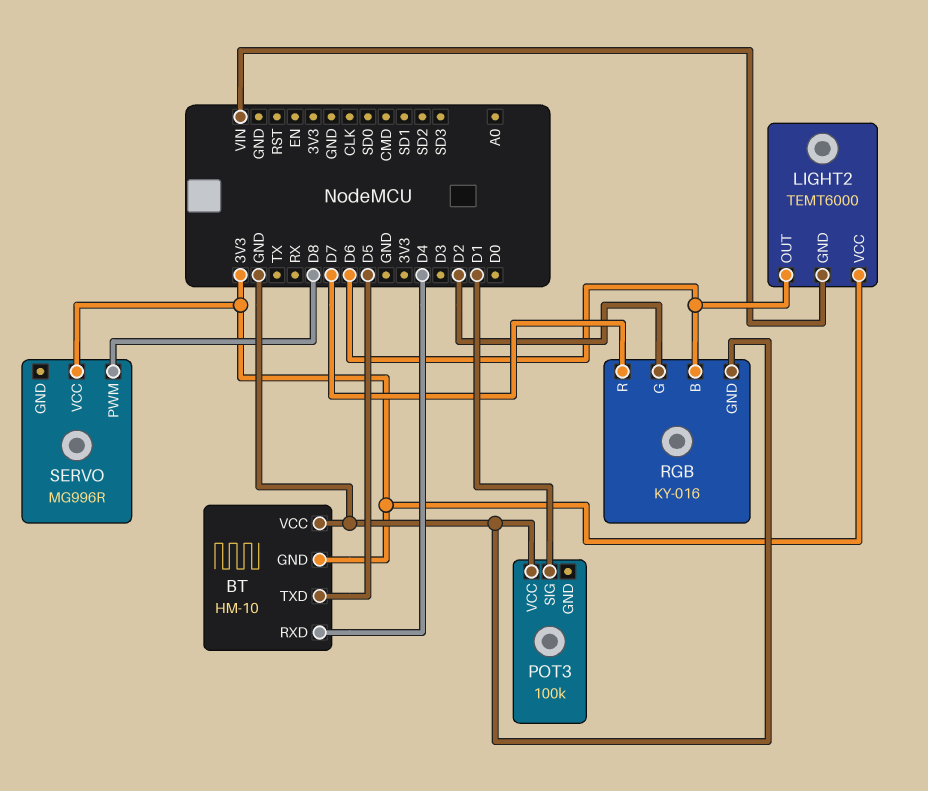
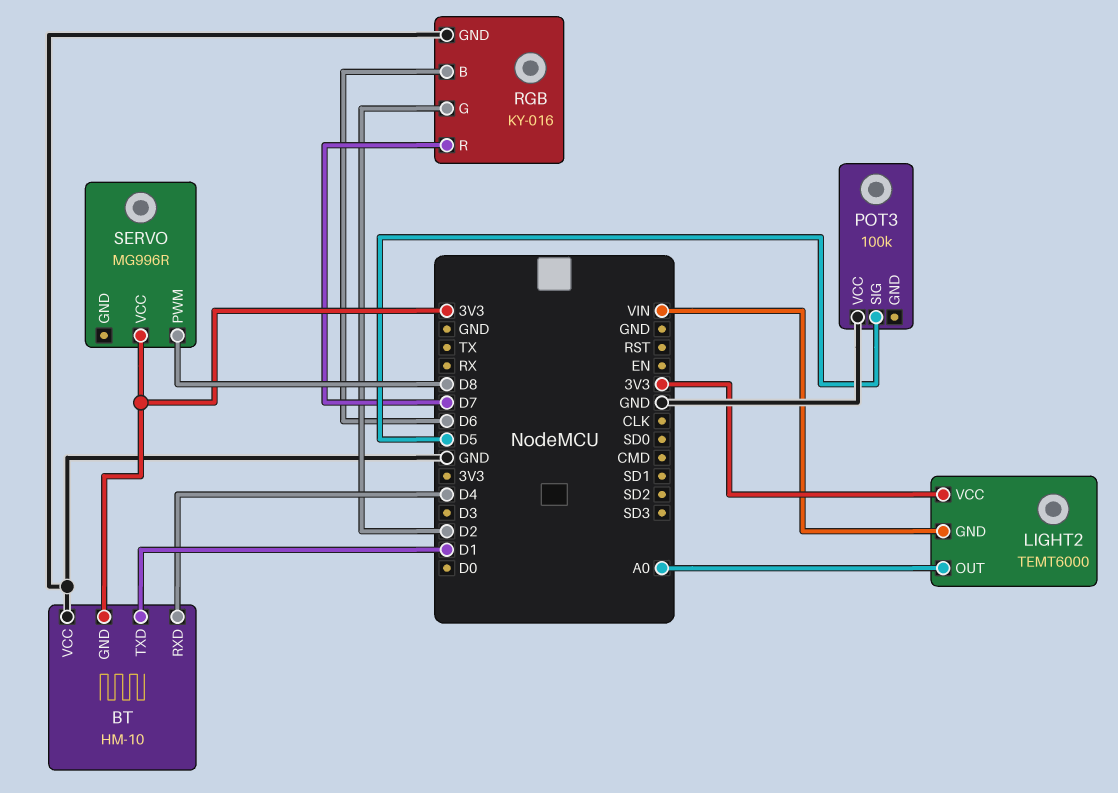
BT pin TXD: D5 -> D1
LIGHT2 pin OUT: D6 -> A0
POT3 pin SIG: D1 -> D5

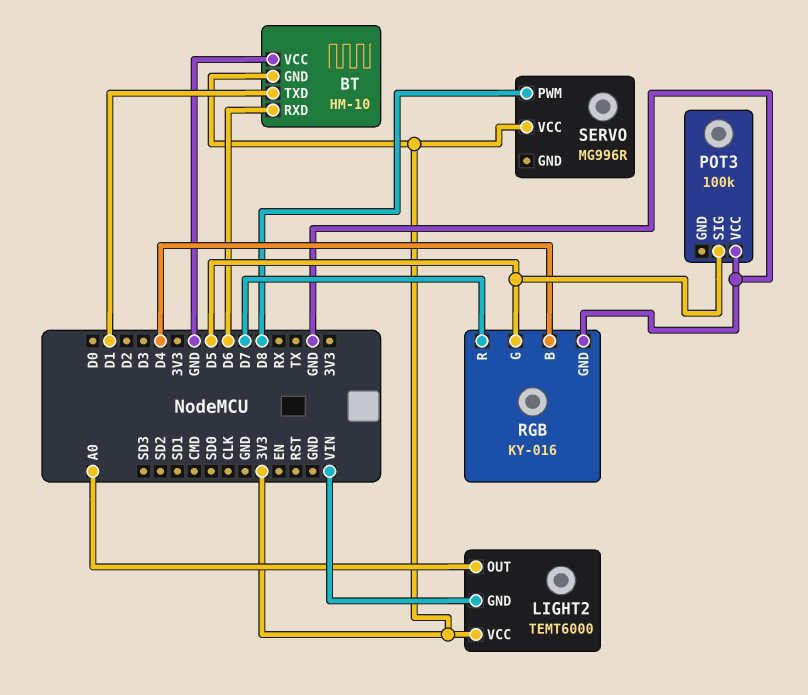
BT pin RXD: D4 -> D6
RGB pin B: D6 -> D4
RGB pin G: D2 -> D5

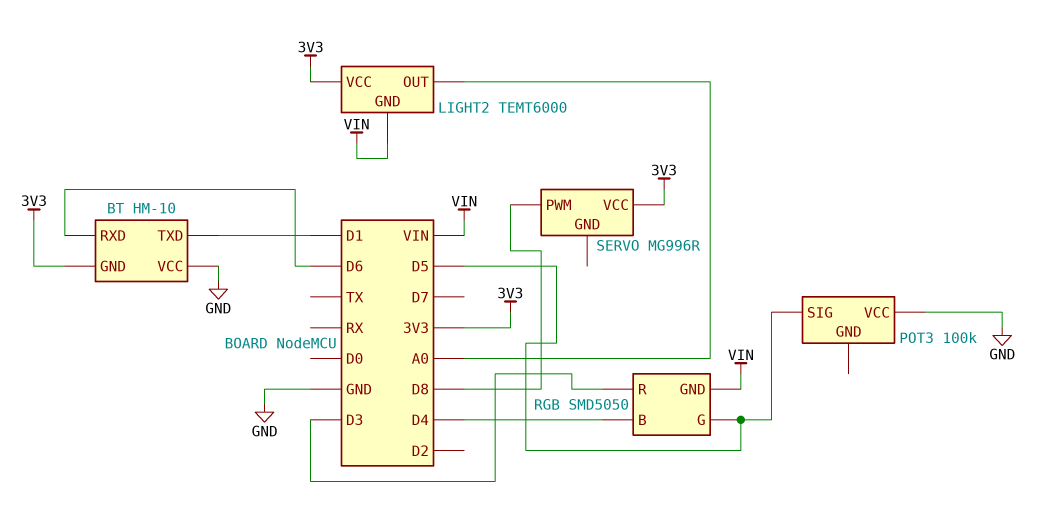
RGB: KY-016 -> SMD5050
RGB pin GND: GND -> VIN
RGB pin R: D7 -> D3

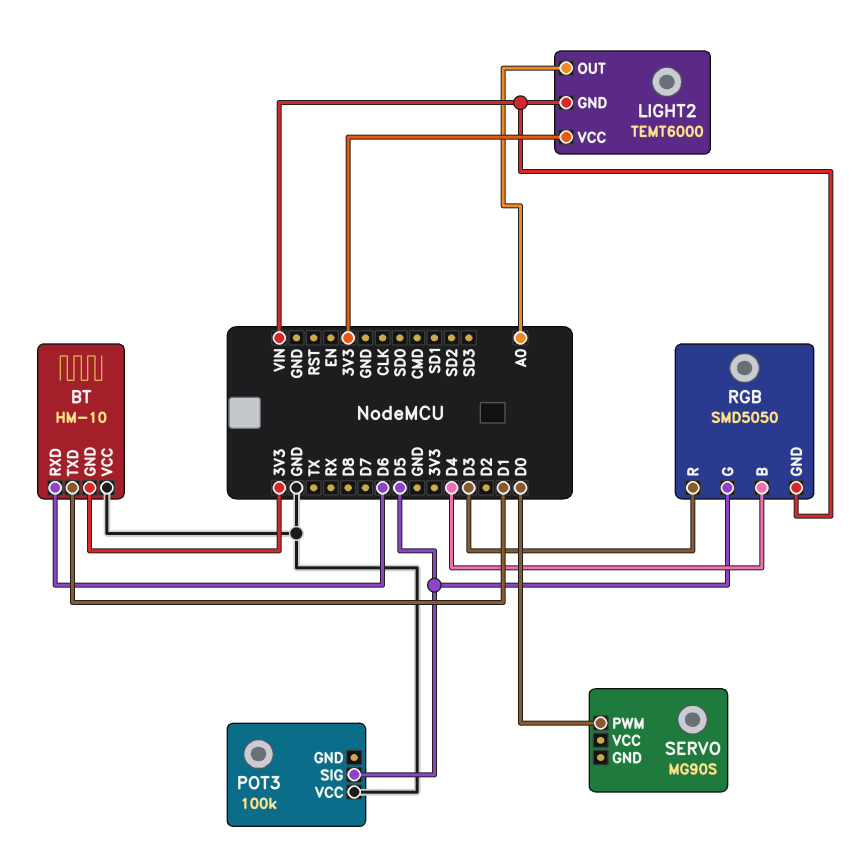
SERVO: MG996R -> MG90S
SERVO pin PWM: D8 -> D0
SERVO pin VCC: 3V3 -> none

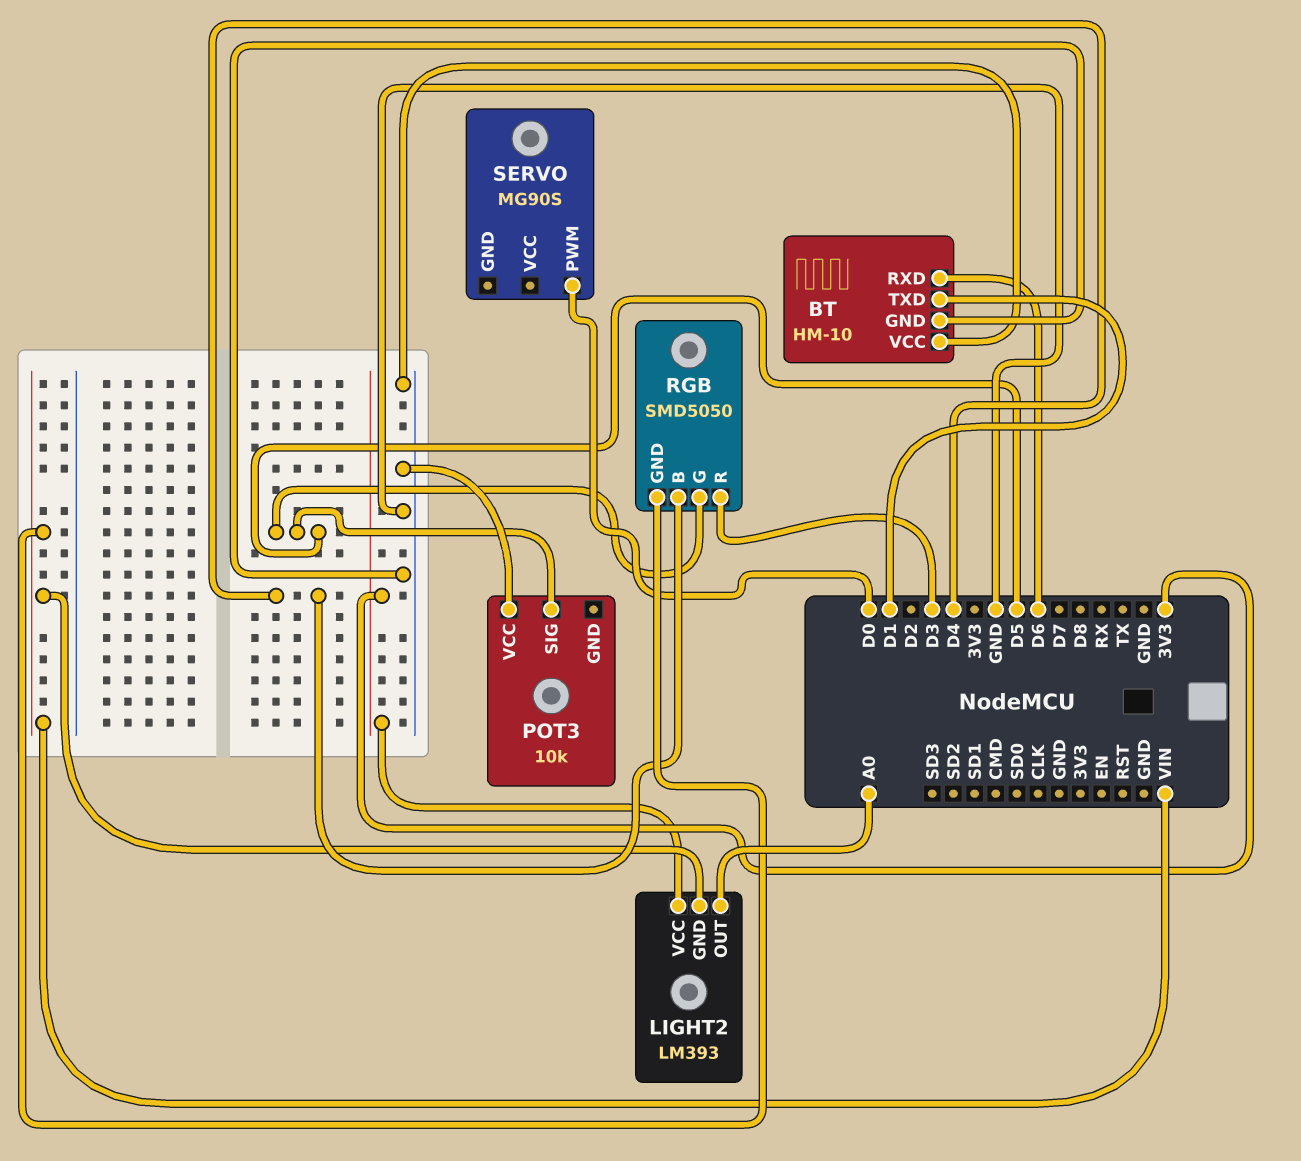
BT pin GND: 3V3 -> GND
LIGHT2: TEMT6000 -> LM393
POT3: 100k -> 10k

